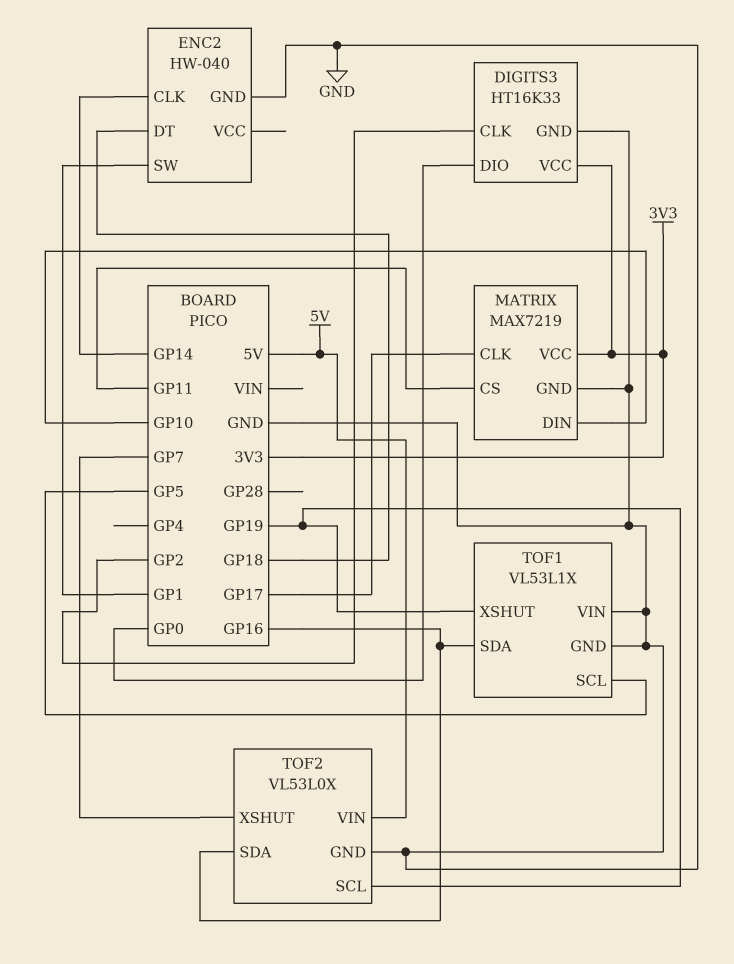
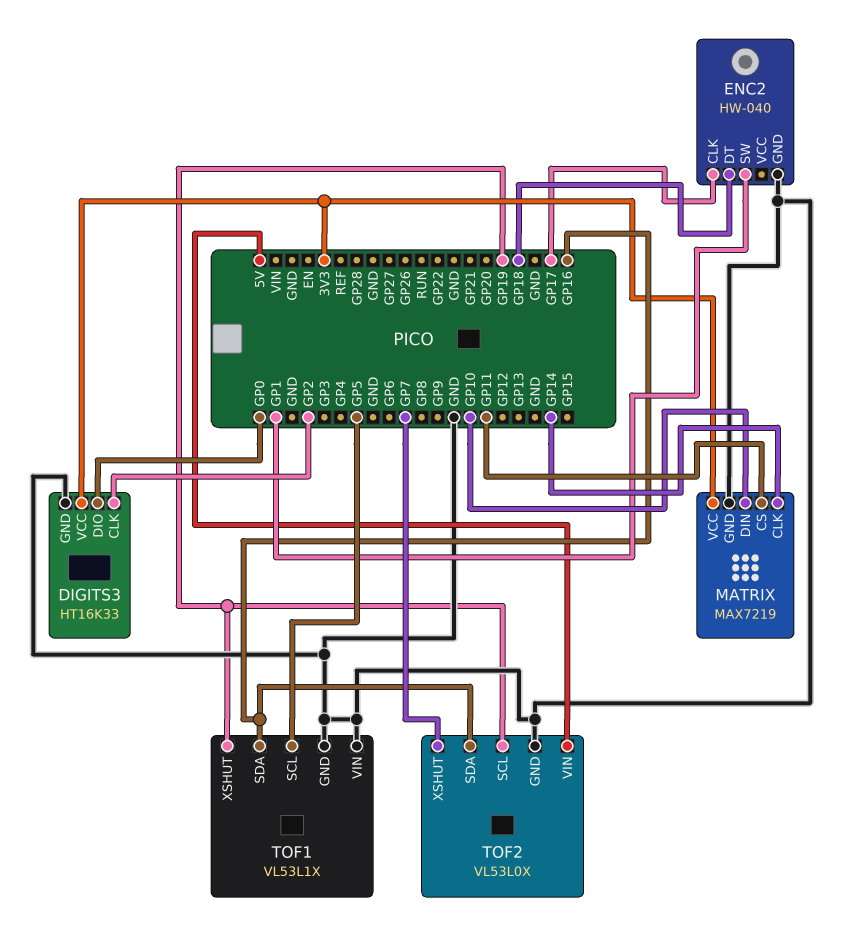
ENC2 pin CLK: GP14 -> GP17
MATRIX pin CLK: GP17 -> GP14

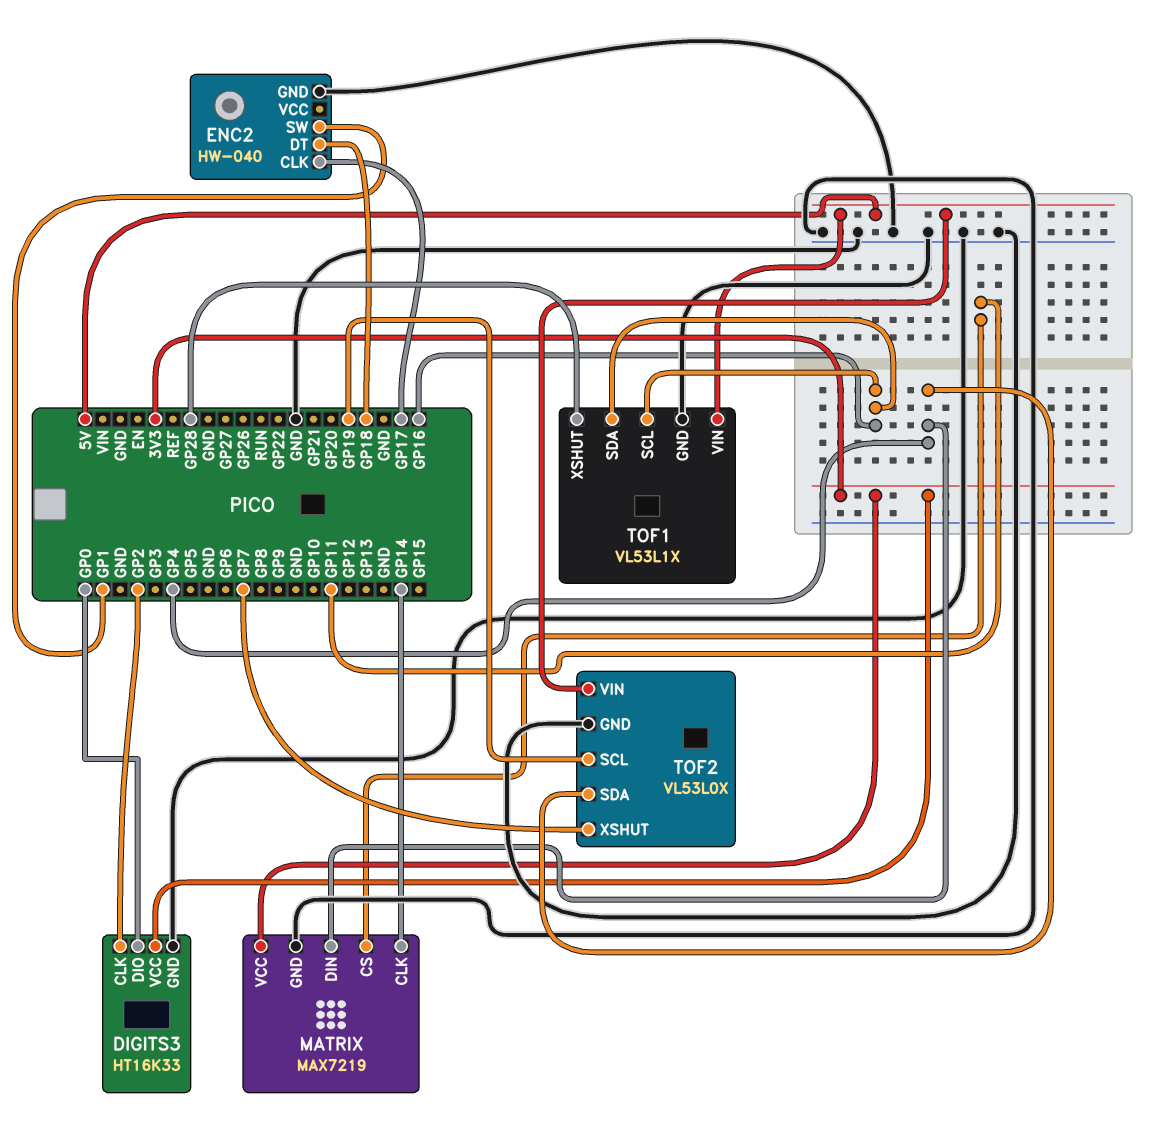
MATRIX pin DIN: GP10 -> GP4
TOF1 pin SCL: GP5 -> GP16
TOF1 pin VIN: GND -> 5V
TOF1 pin XSHUT: GP19 -> GP28
TOF2 pin SDA: GP16 -> GP4

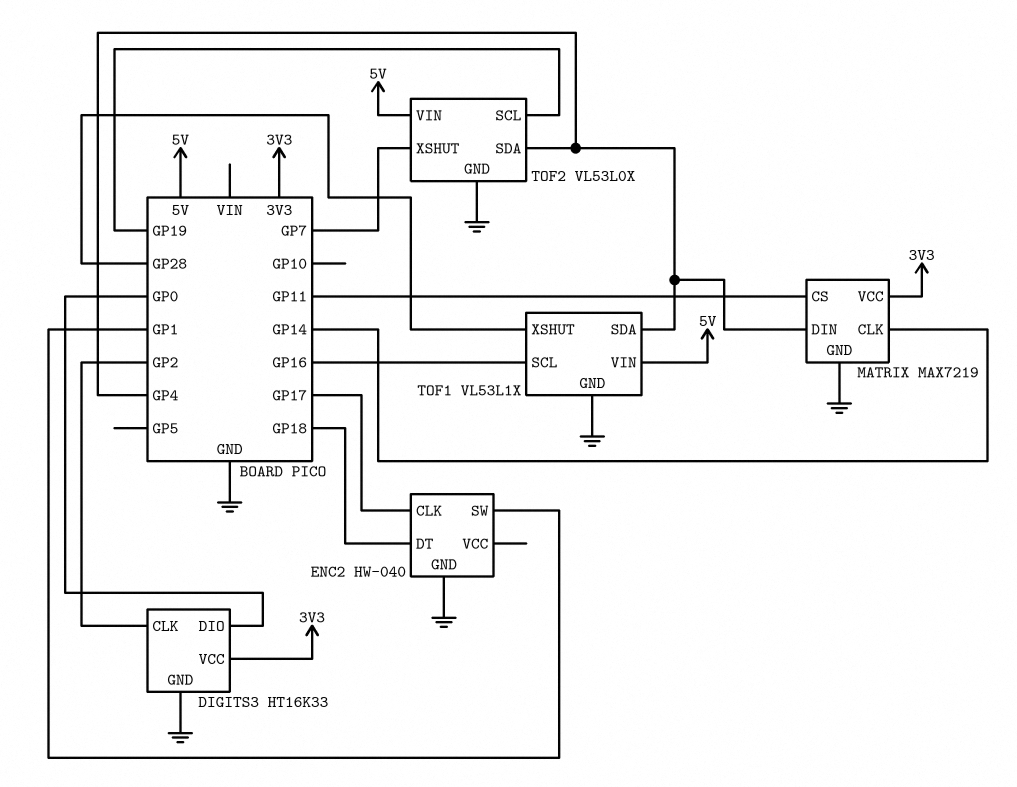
TOF1 pin SDA: GP16 -> GP4

